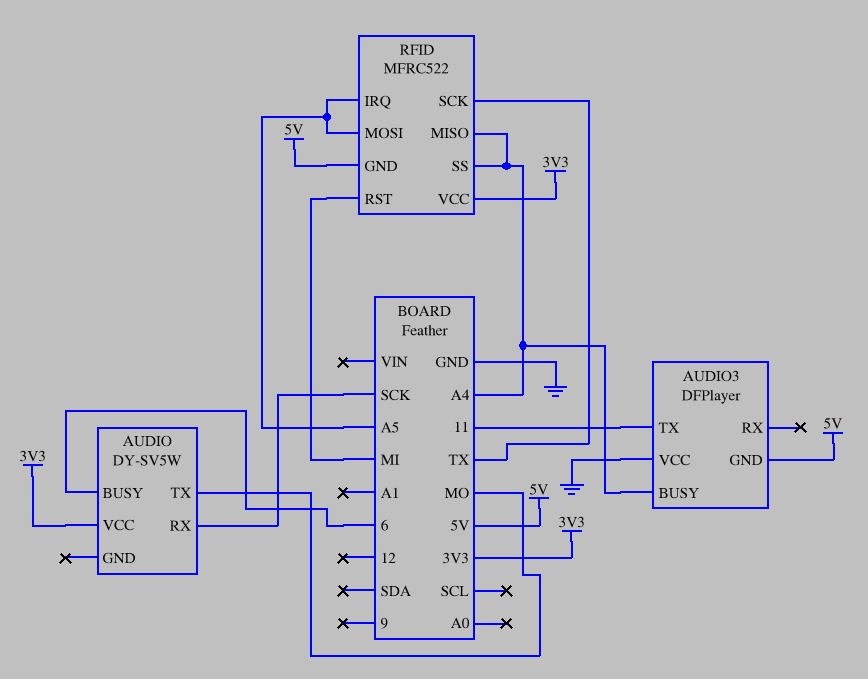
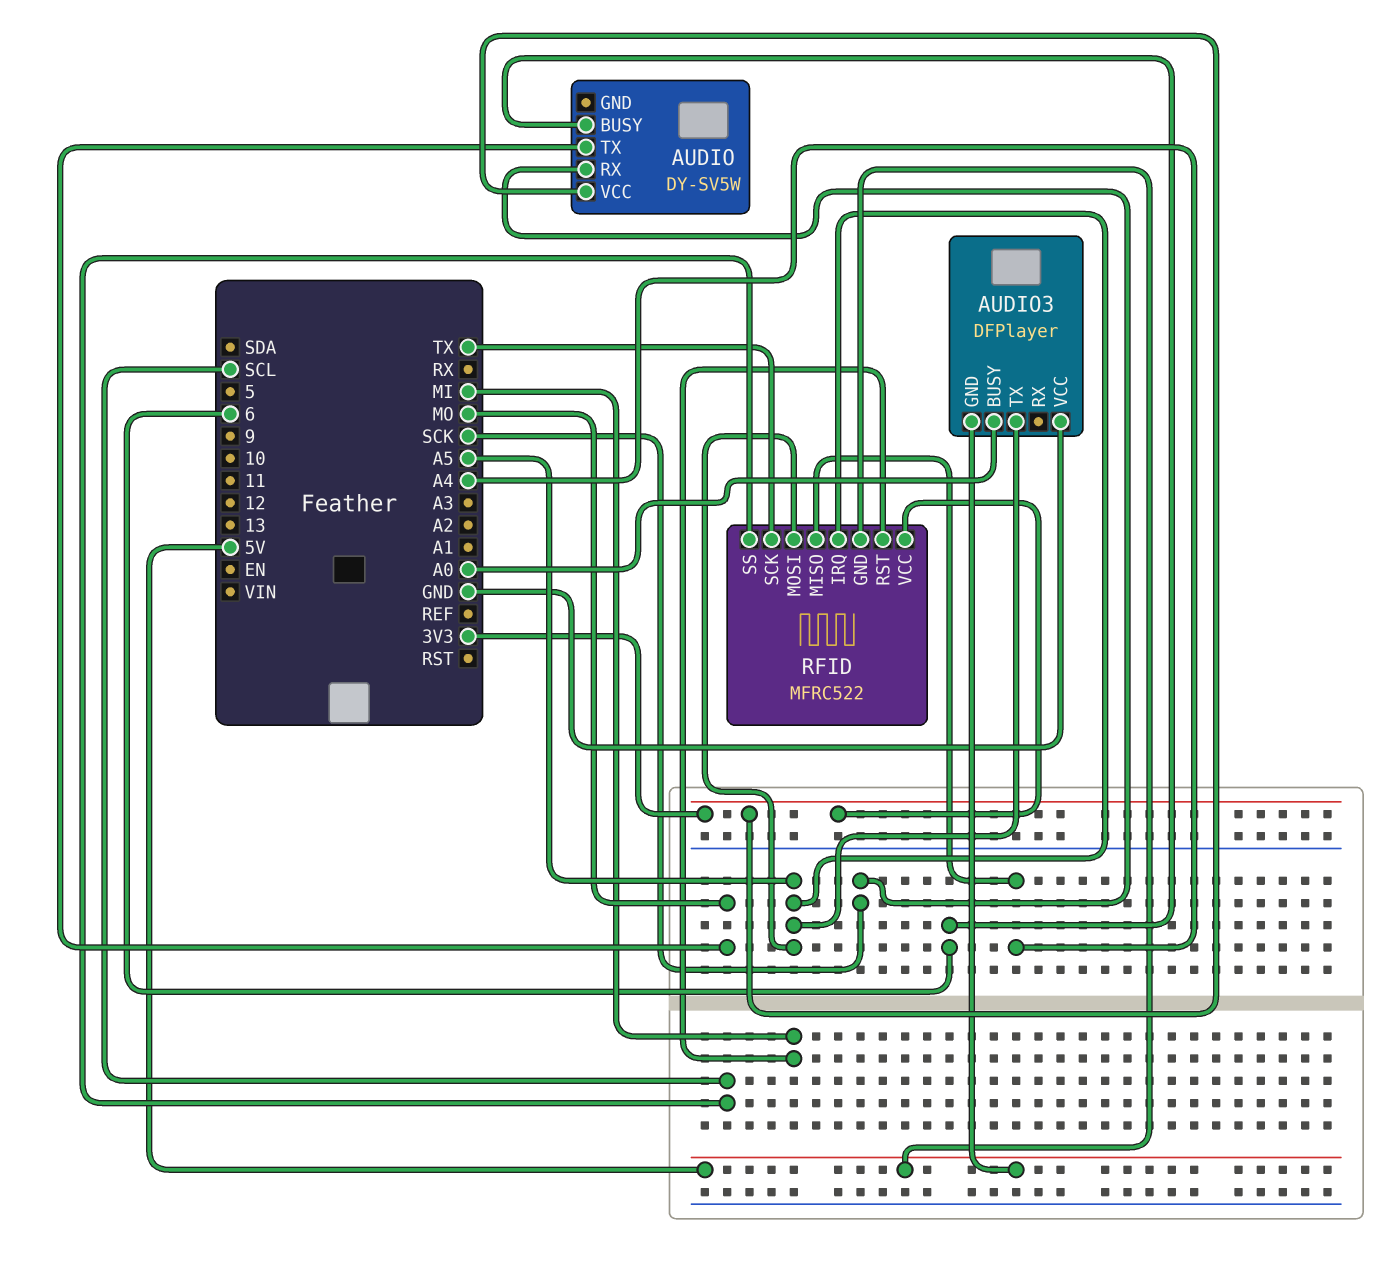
AUDIO3 pin BUSY: A4 -> A0
AUDIO3 pin TX: 11 -> A5
RFID pin SS: A4 -> SCL

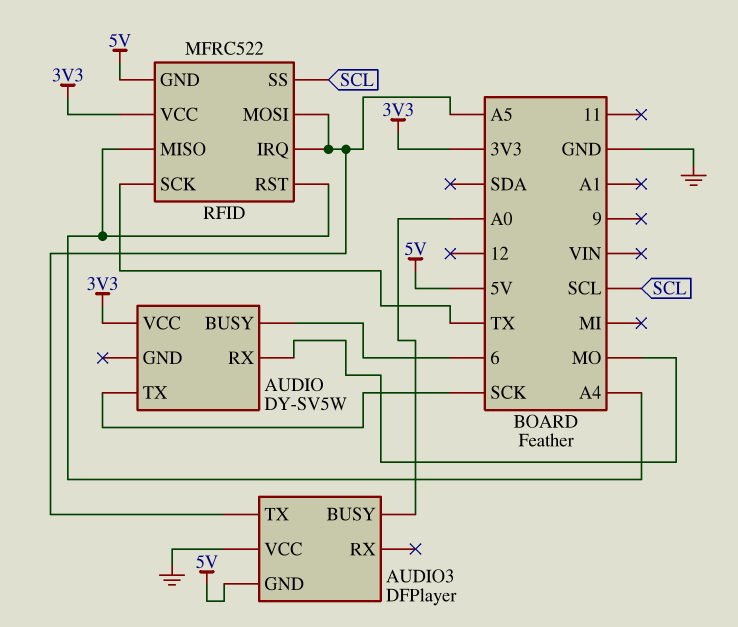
AUDIO pin RX: SCK -> MO
AUDIO pin TX: MO -> SCK
RFID pin RST: MI -> A4

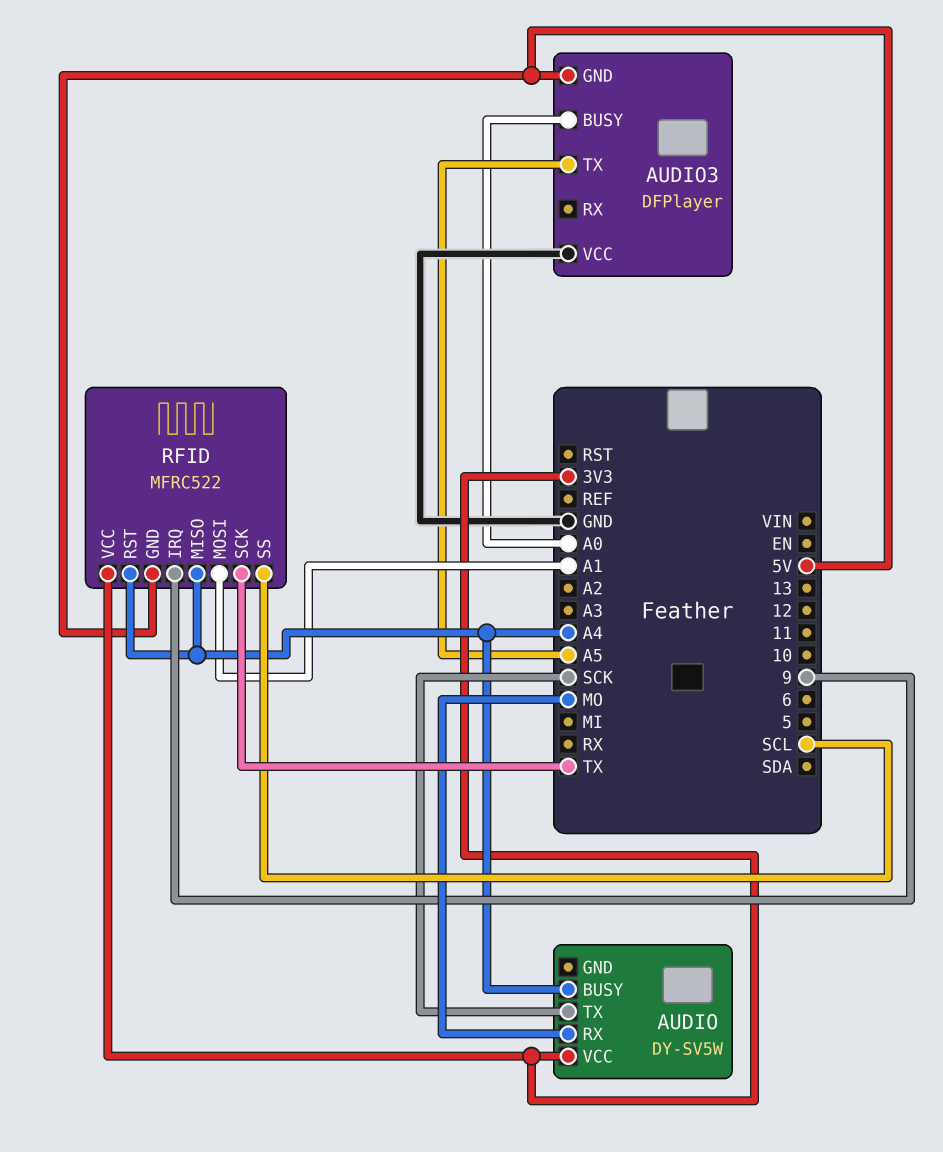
AUDIO pin BUSY: 6 -> A4
RFID pin IRQ: A5 -> 9
RFID pin MOSI: A5 -> A1

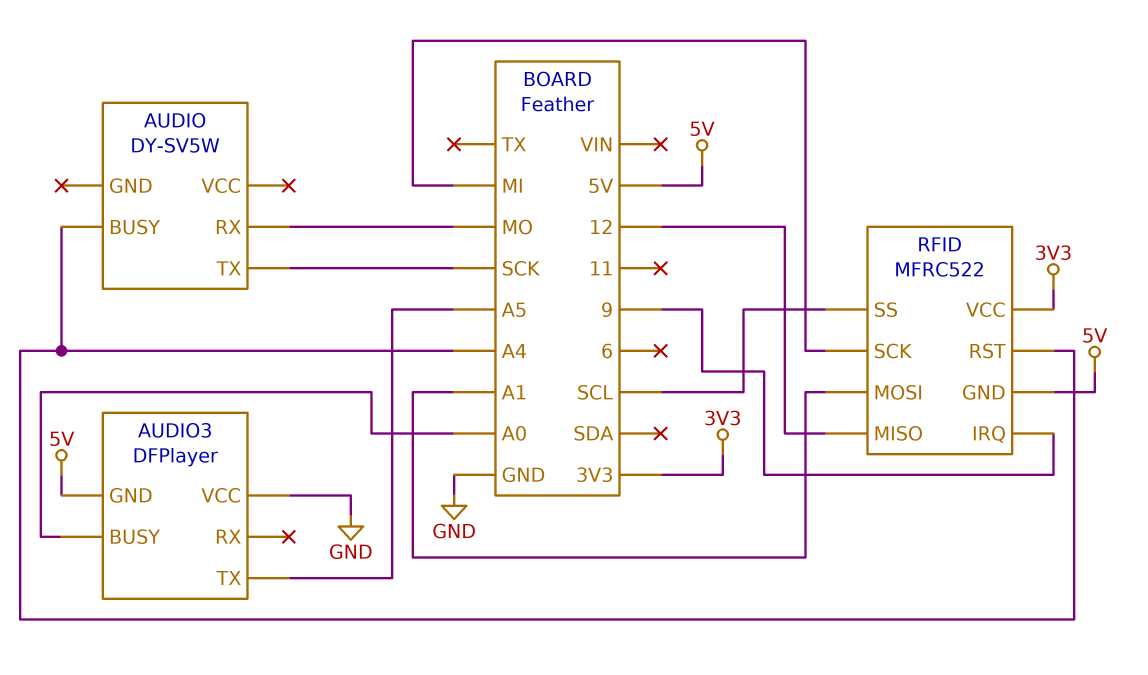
AUDIO pin VCC: 3V3 -> none
RFID pin MISO: A4 -> 12
RFID pin SCK: TX -> MI

